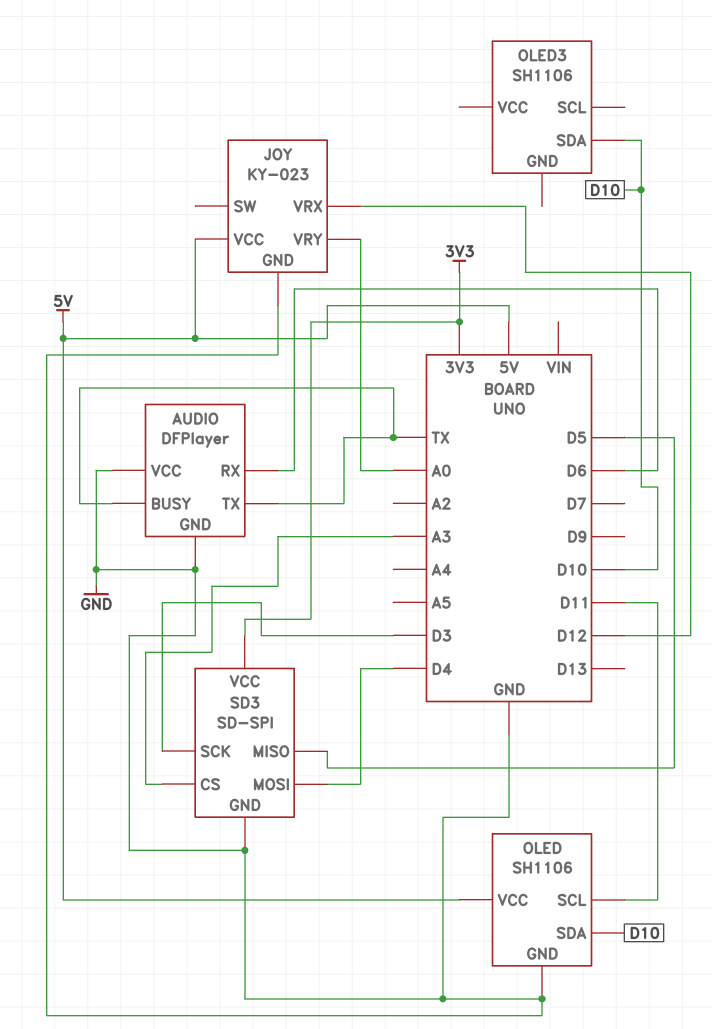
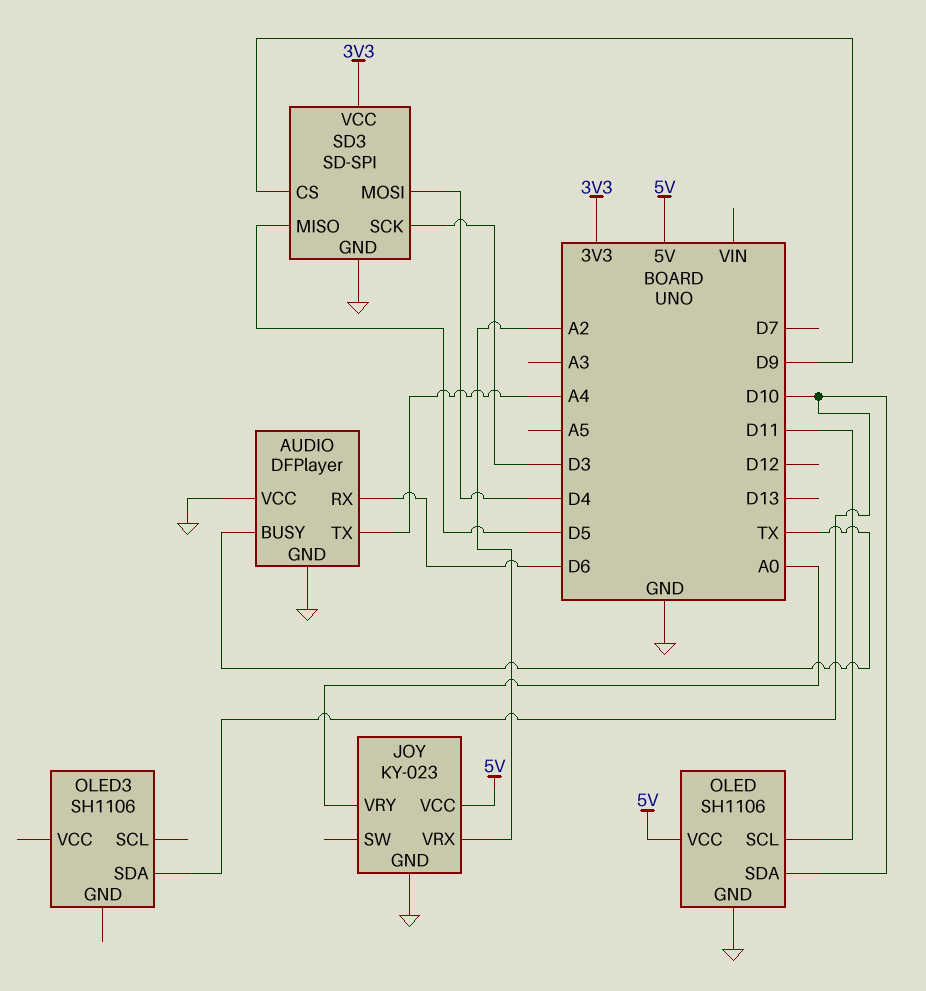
AUDIO pin TX: TX -> A4
JOY pin VRX: D12 -> A2
SD3 pin CS: A3 -> D9

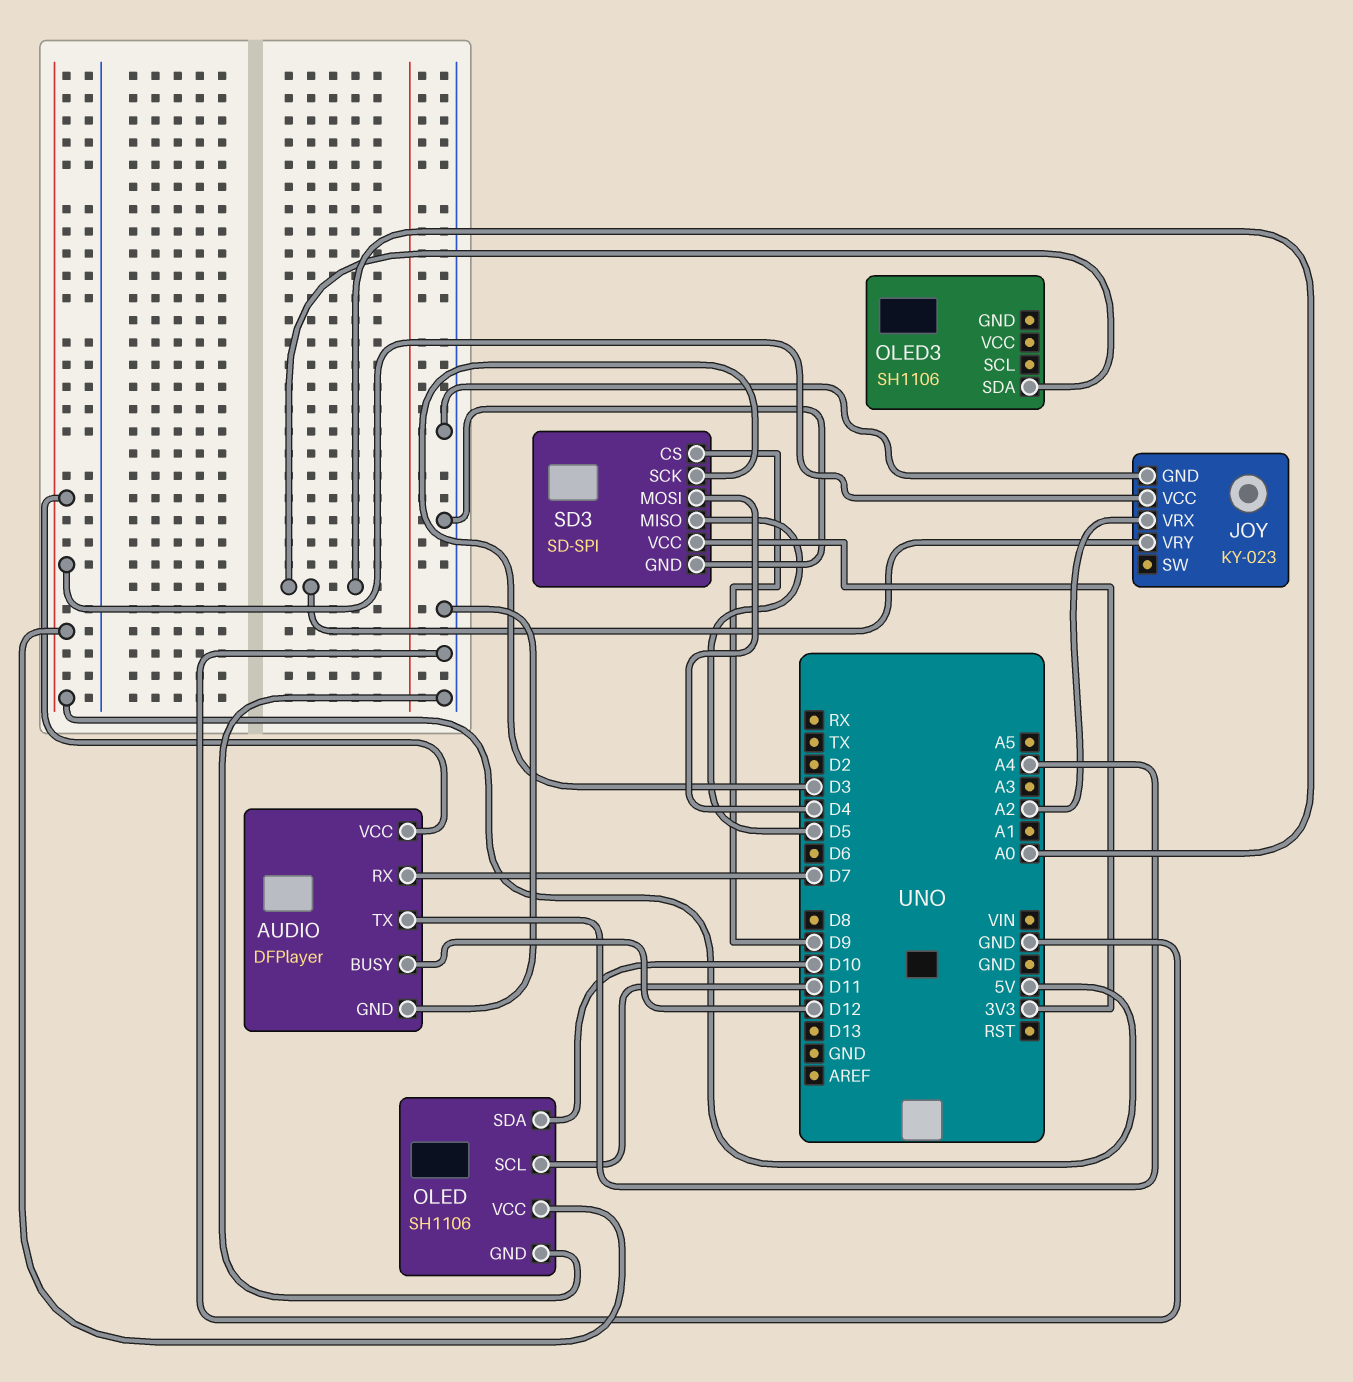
AUDIO pin BUSY: TX -> D12
AUDIO pin RX: D6 -> D7
AUDIO pin VCC: GND -> 5V
OLED3 pin SDA: D10 -> A0

